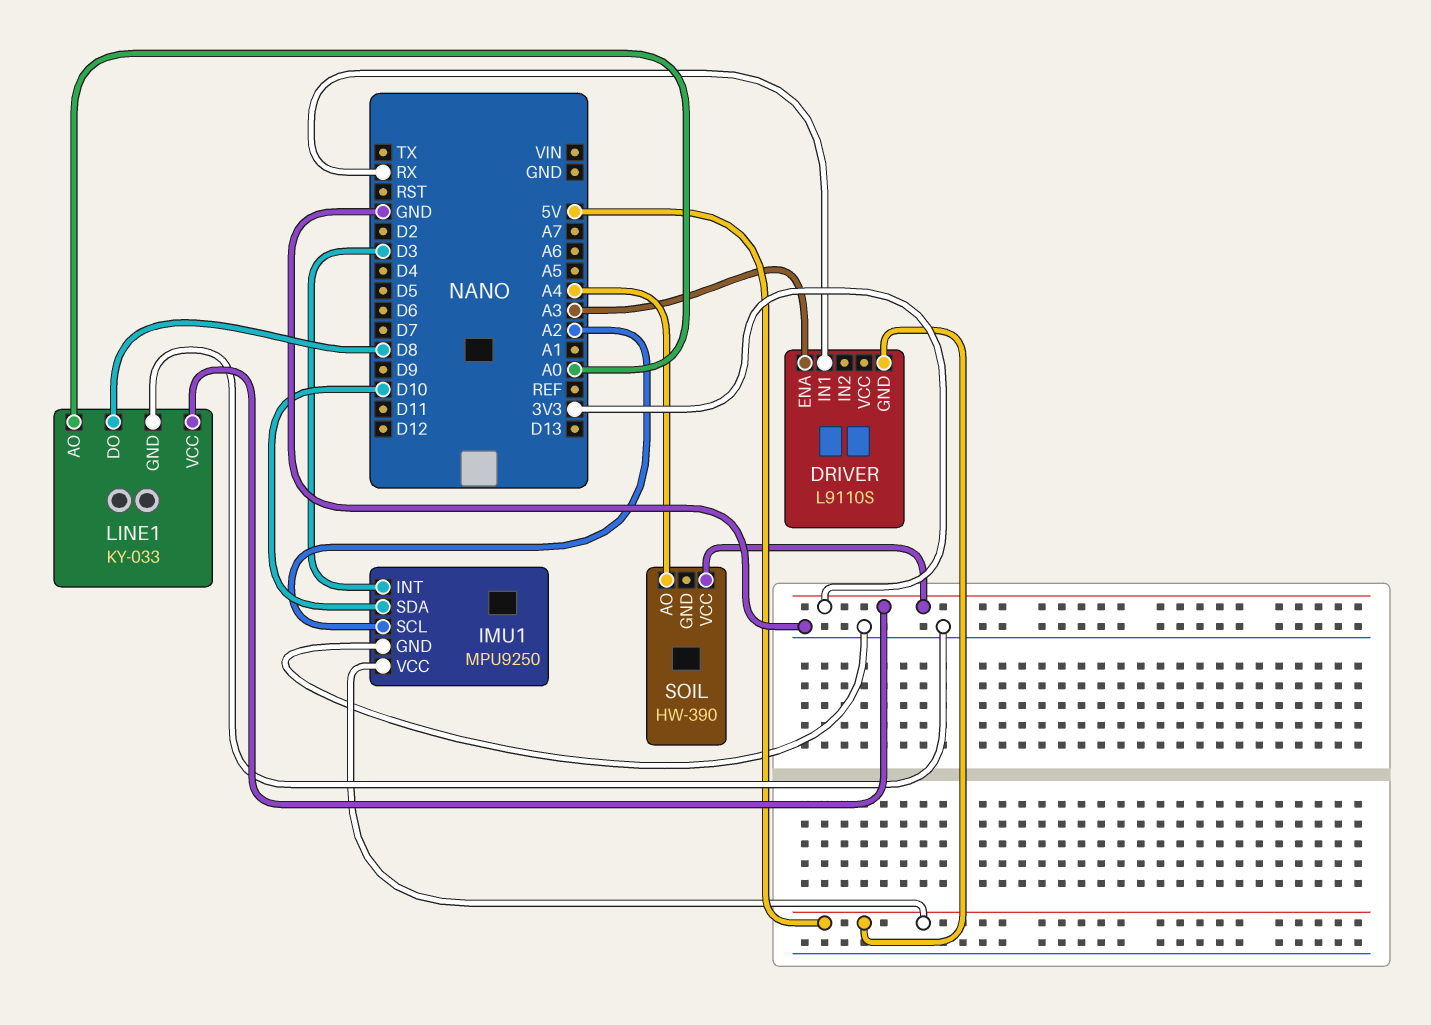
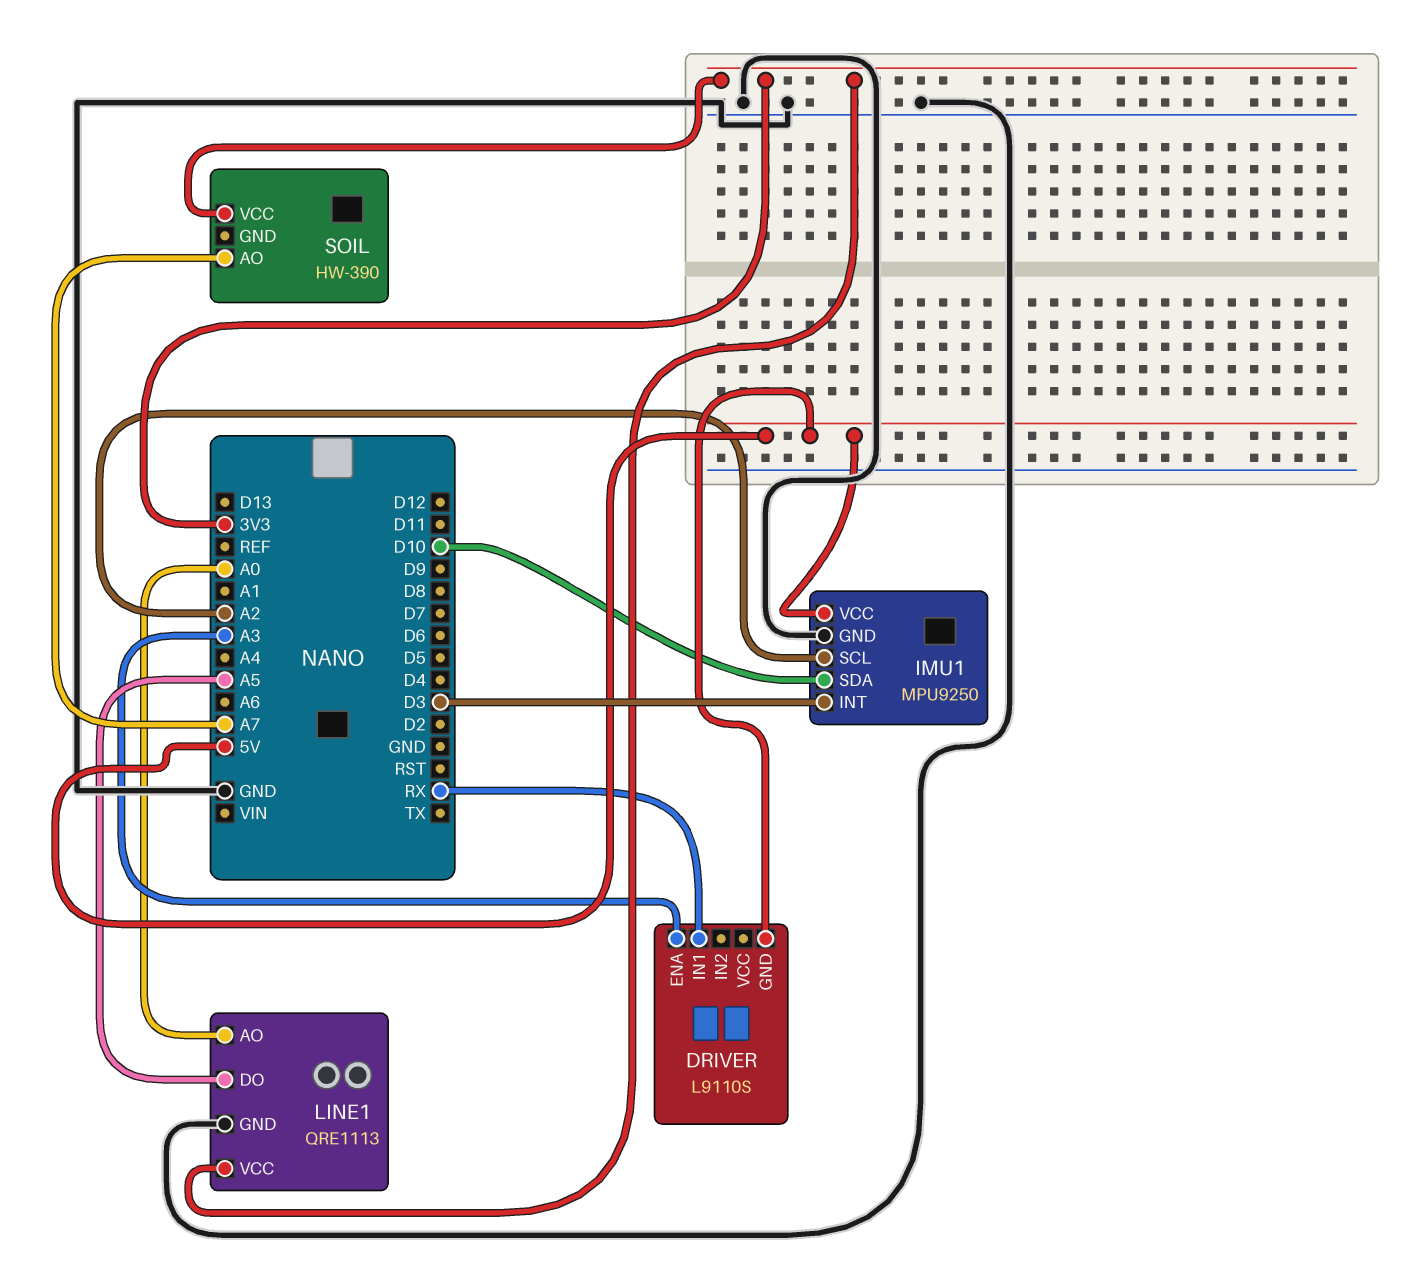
LINE1: KY-033 -> QRE1113
LINE1 pin DO: D8 -> A5
SOIL pin AO: A4 -> A7

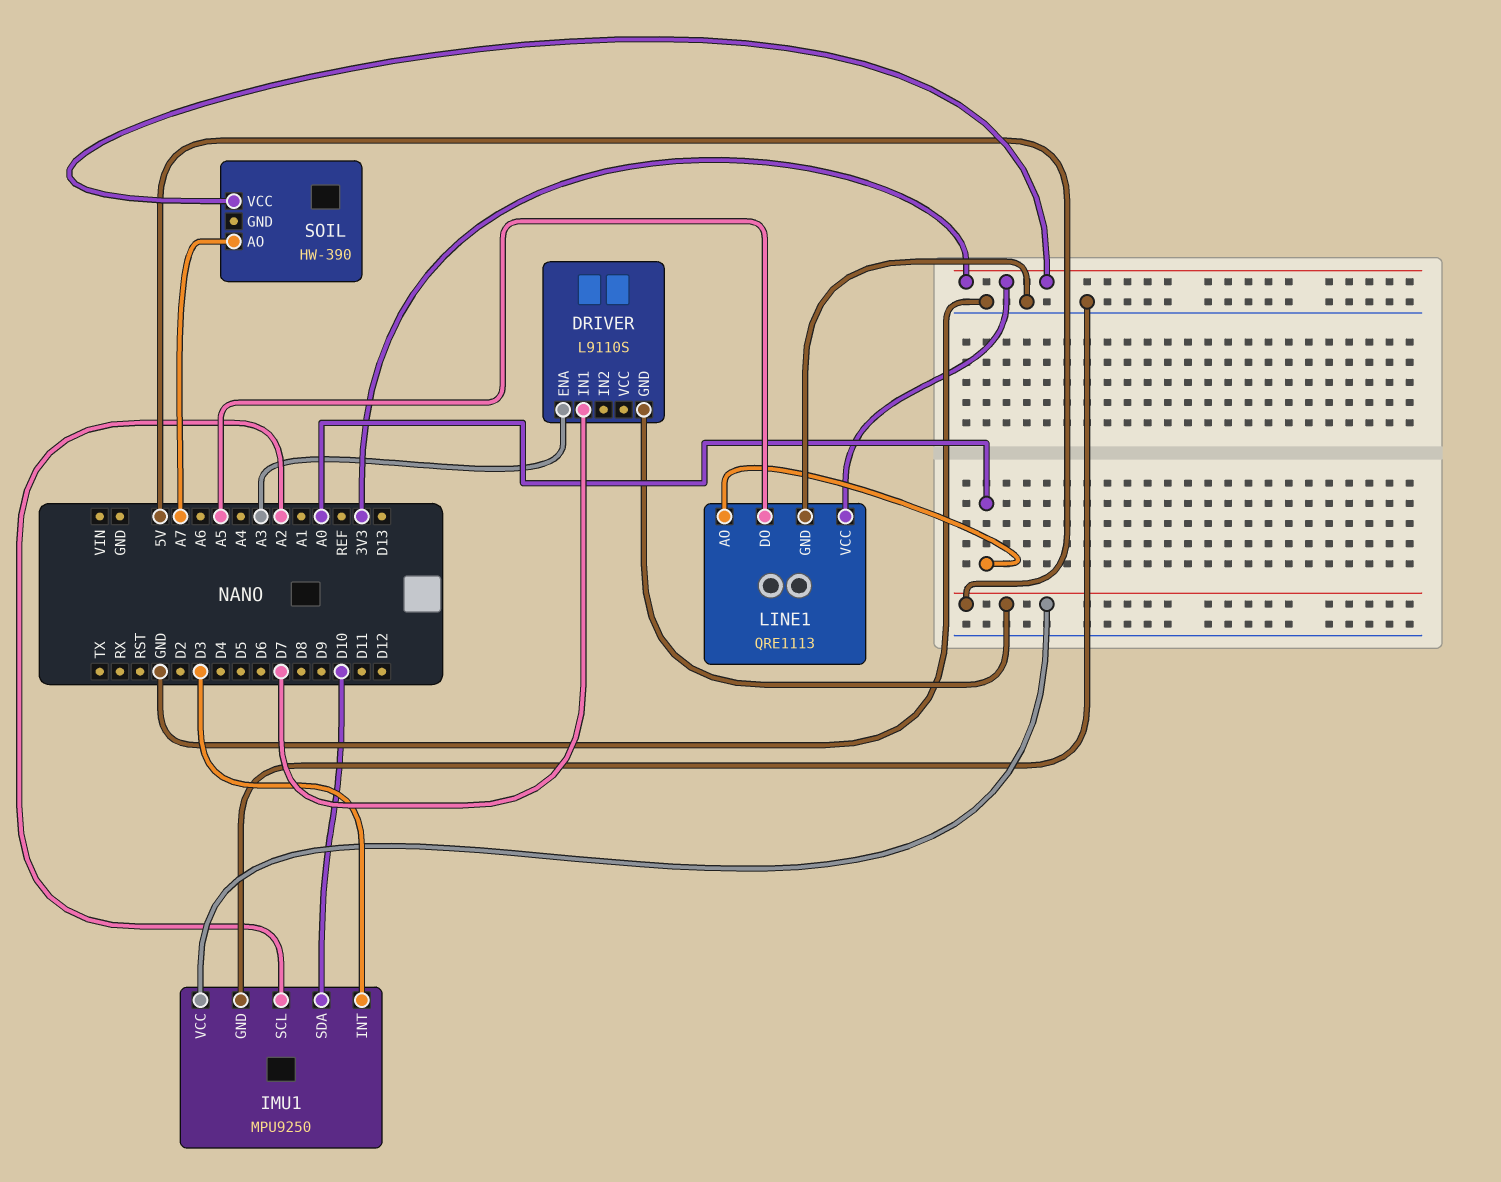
DRIVER pin IN1: RX -> D7

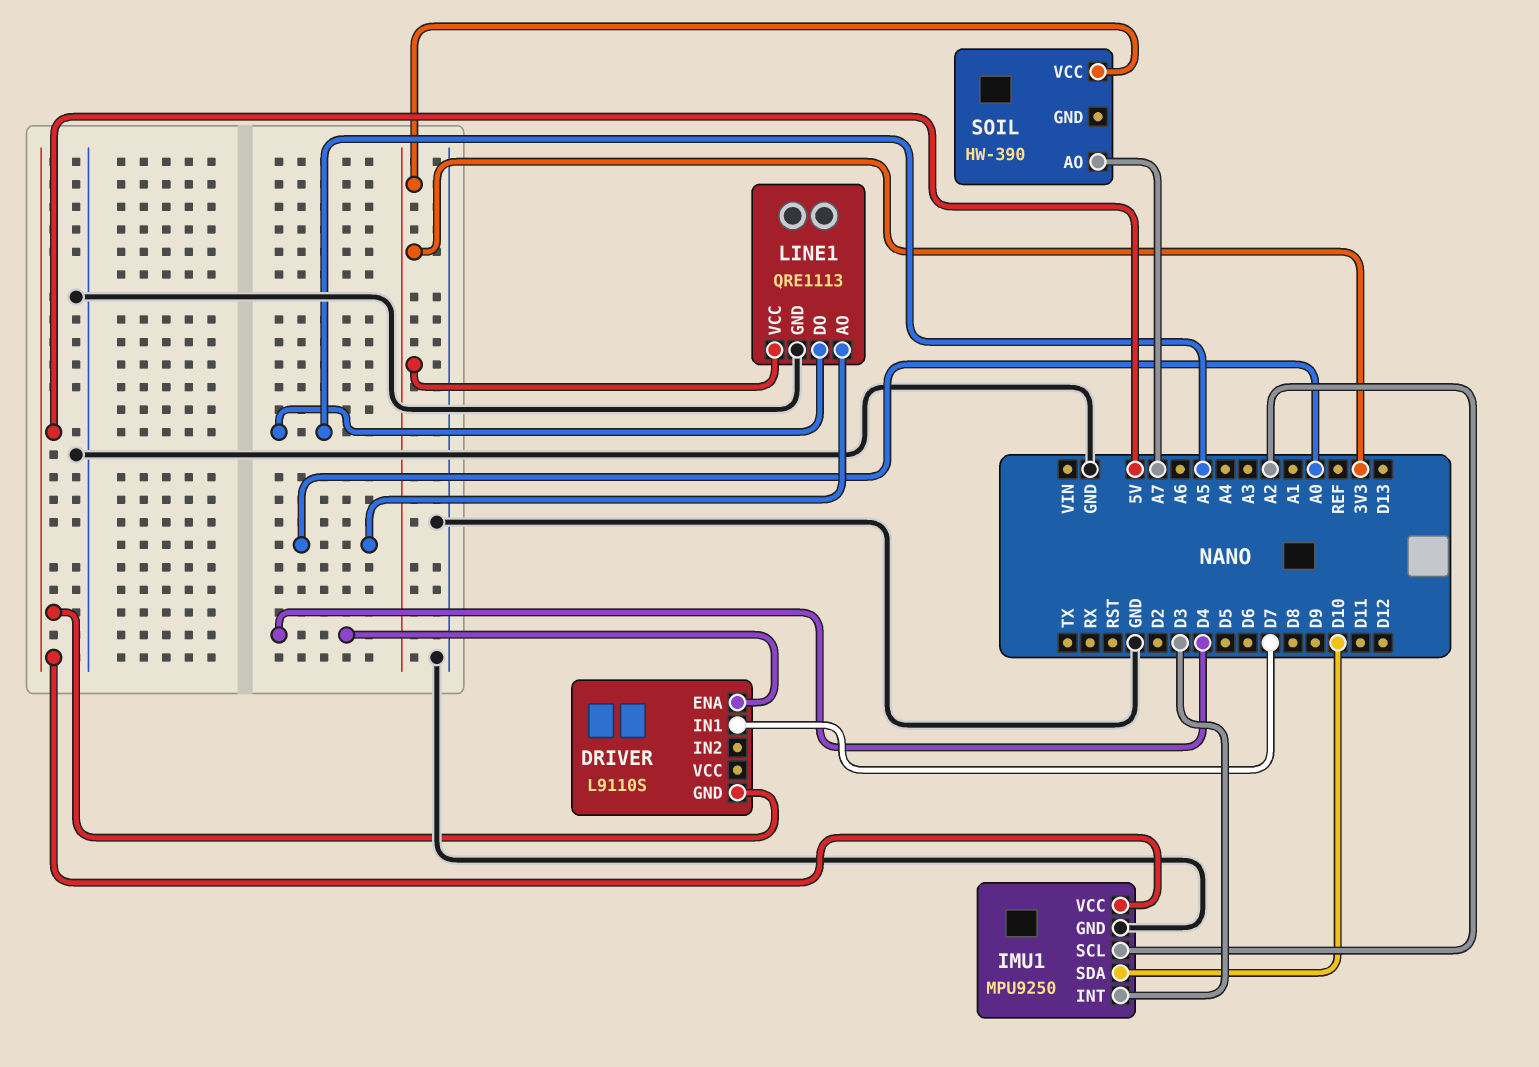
DRIVER pin ENA: A3 -> D4

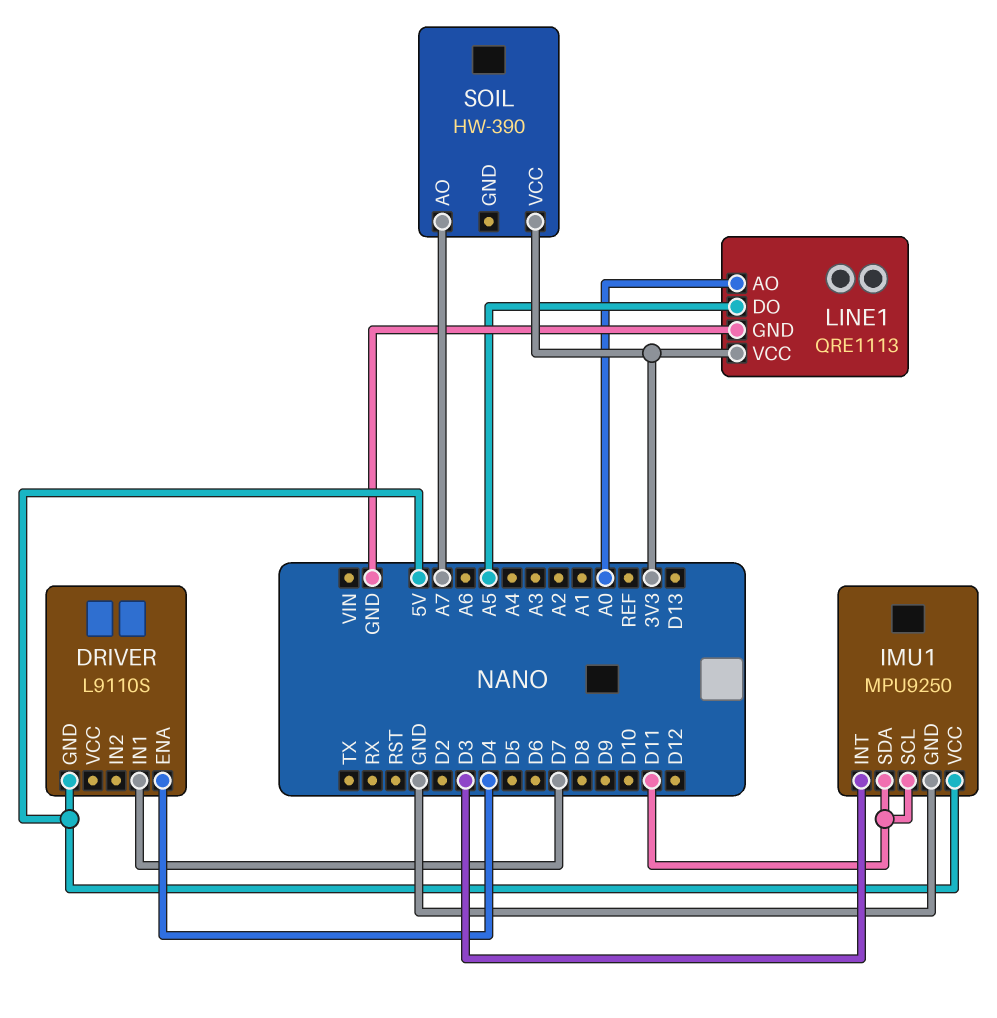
IMU1 pin SCL: A2 -> D11
IMU1 pin SDA: D10 -> D11

